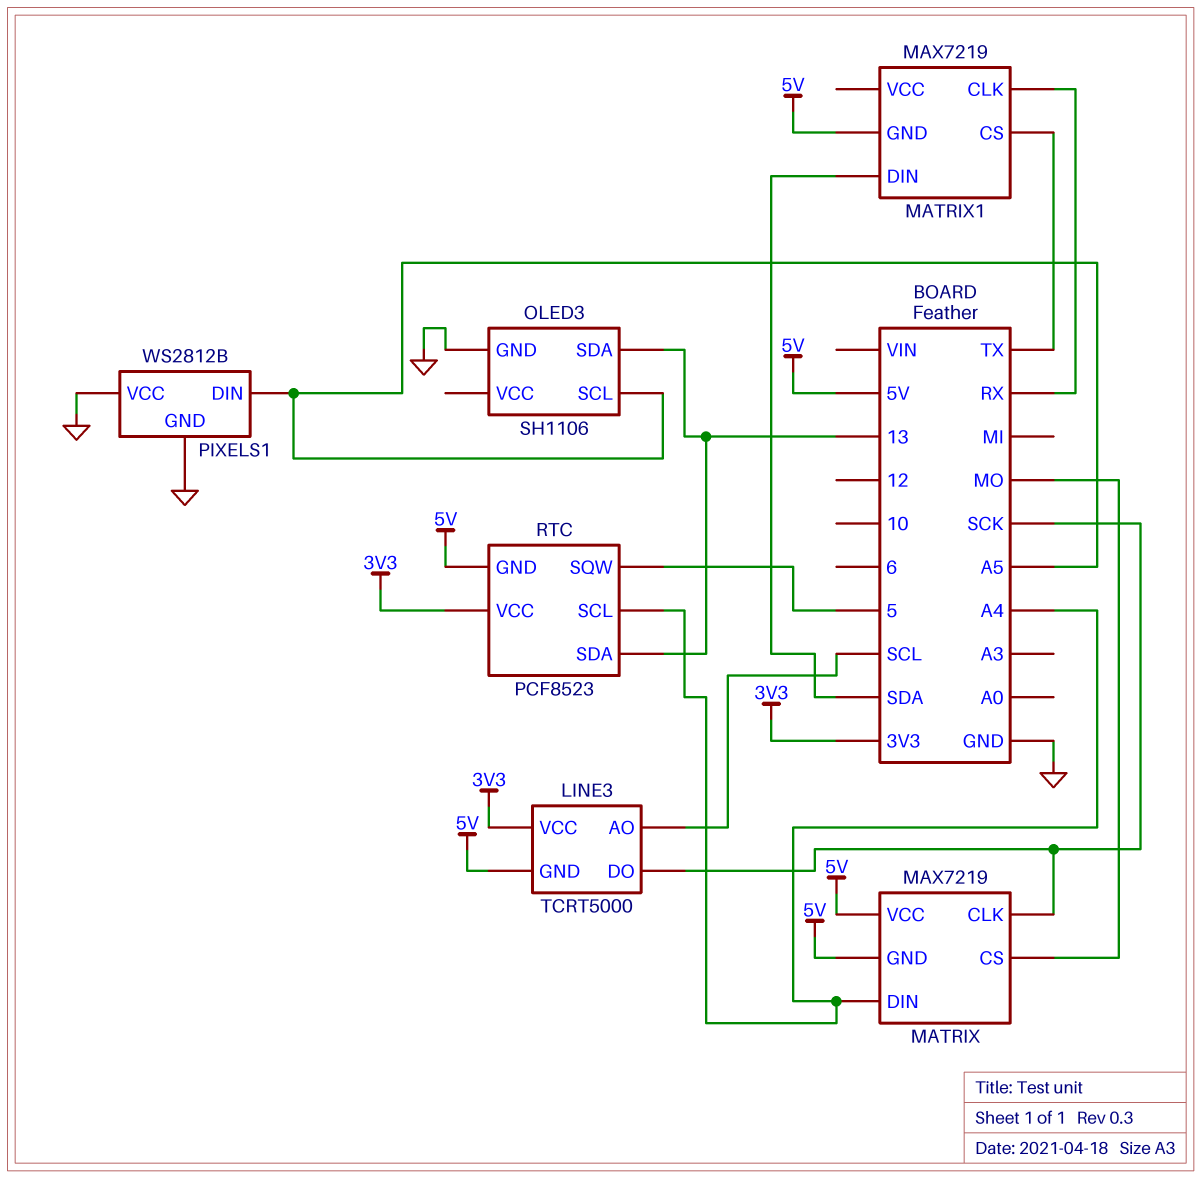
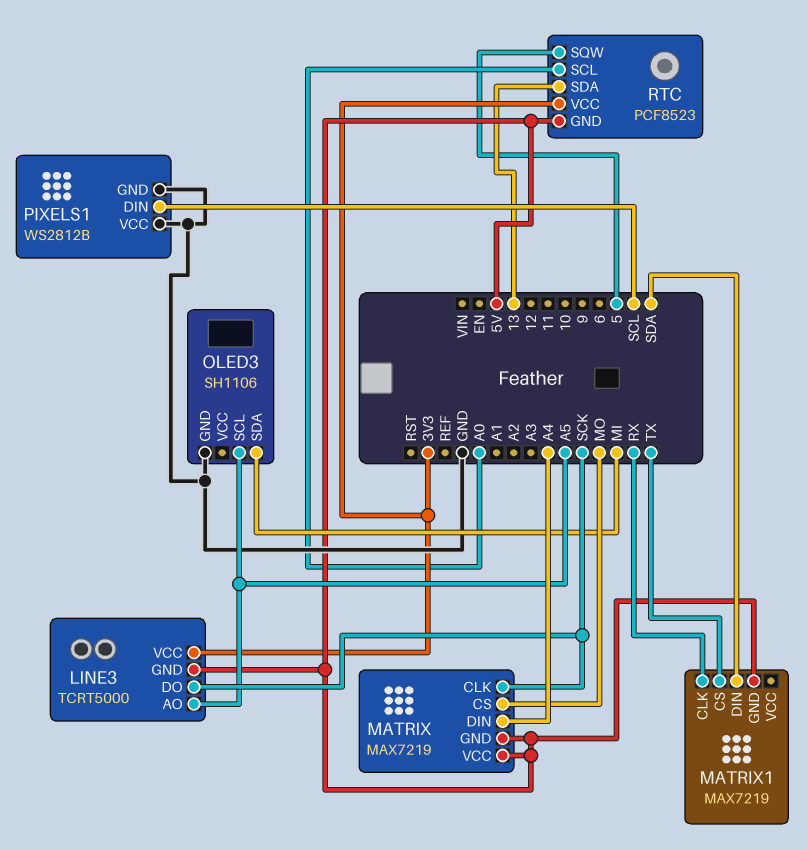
LINE3 pin AO: SCL -> A5
OLED3 pin SDA: 13 -> MI
PIXELS1 pin DIN: A5 -> SCL
RTC pin SCL: A4 -> A0

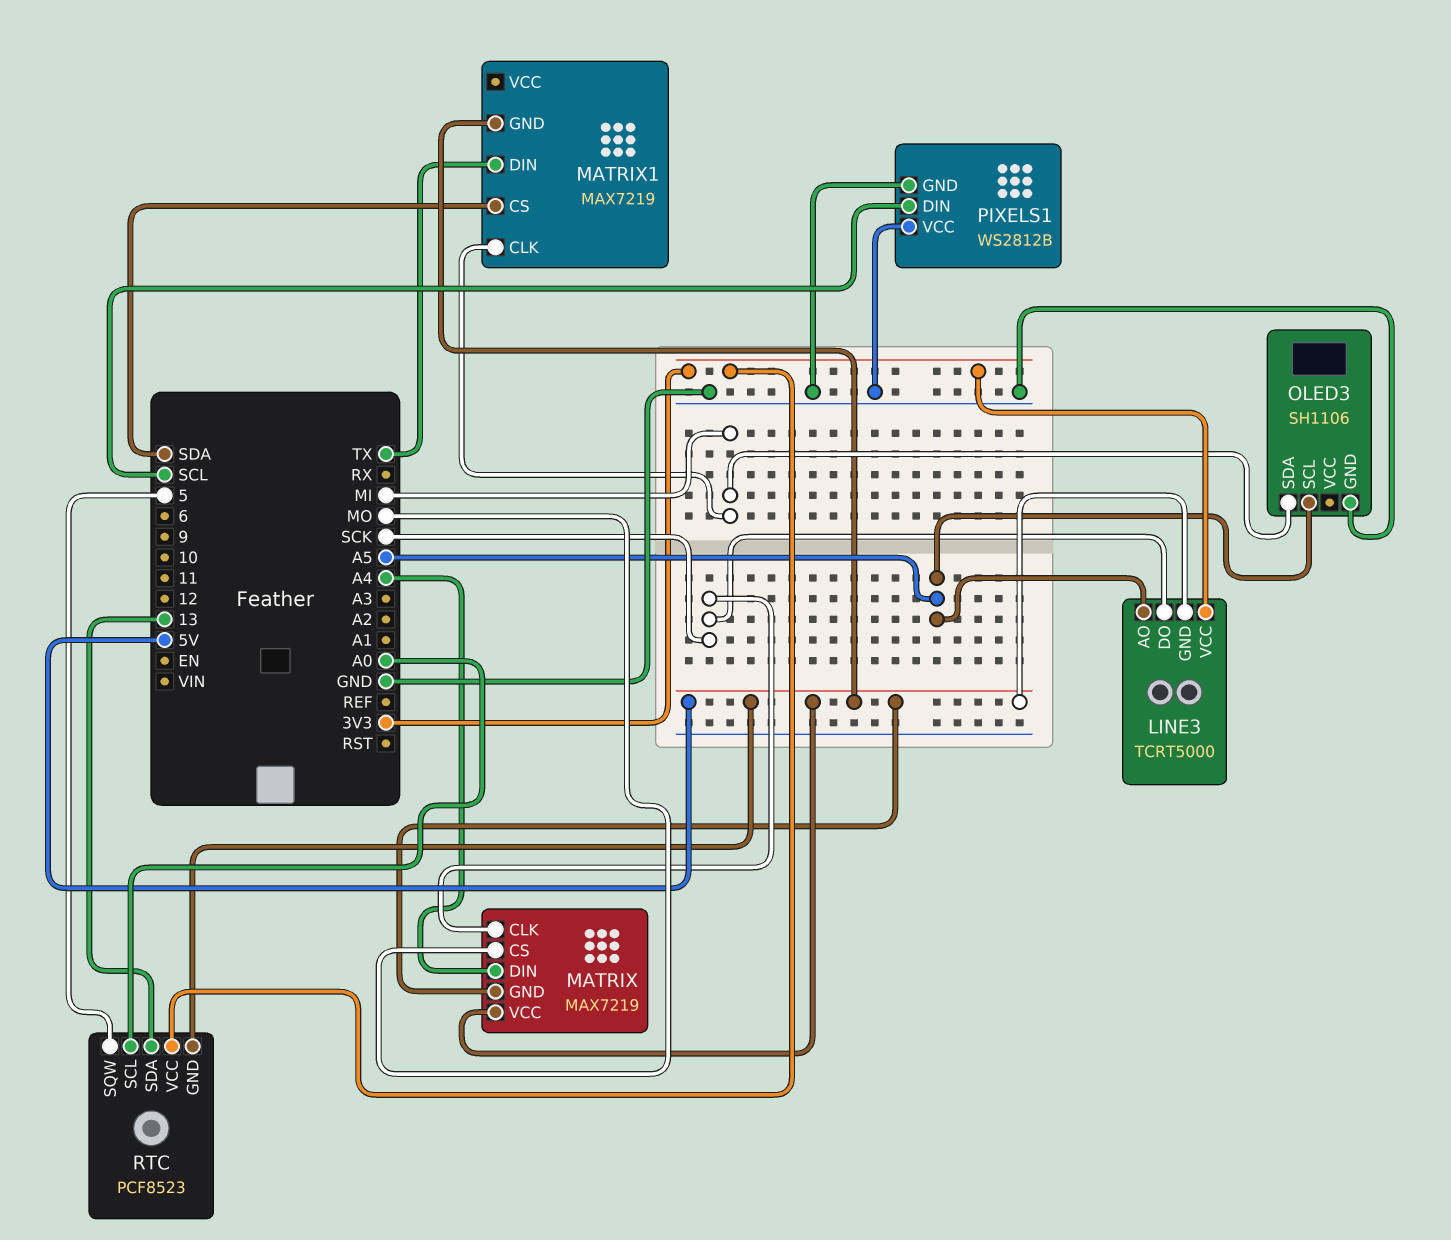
MATRIX1 pin CLK: RX -> MI
MATRIX1 pin CS: TX -> SDA
MATRIX1 pin DIN: SDA -> TX

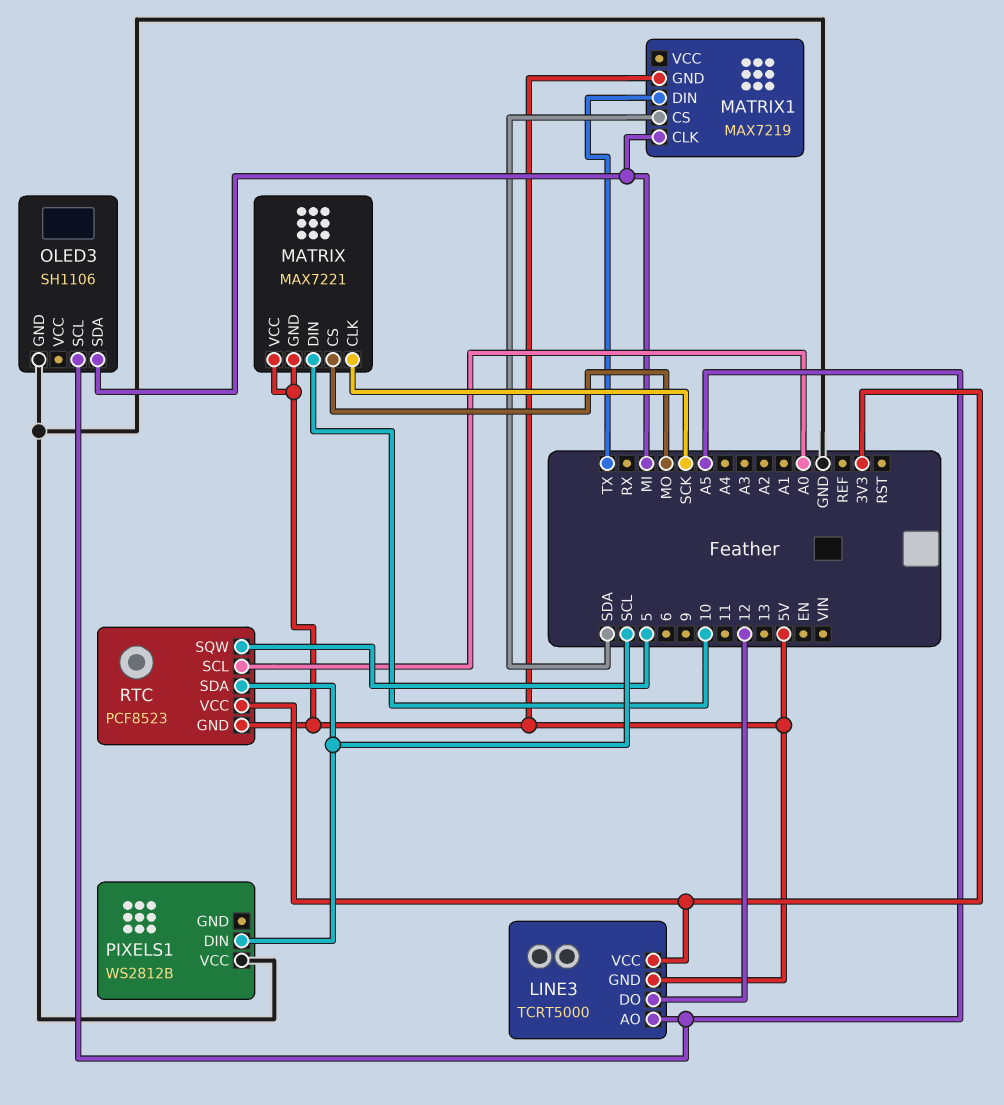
LINE3 pin DO: SCK -> 12
MATRIX: MAX7219 -> MAX7221
MATRIX pin DIN: A4 -> 10
PIXELS1 pin GND: GND -> none
RTC pin SDA: 13 -> SCL

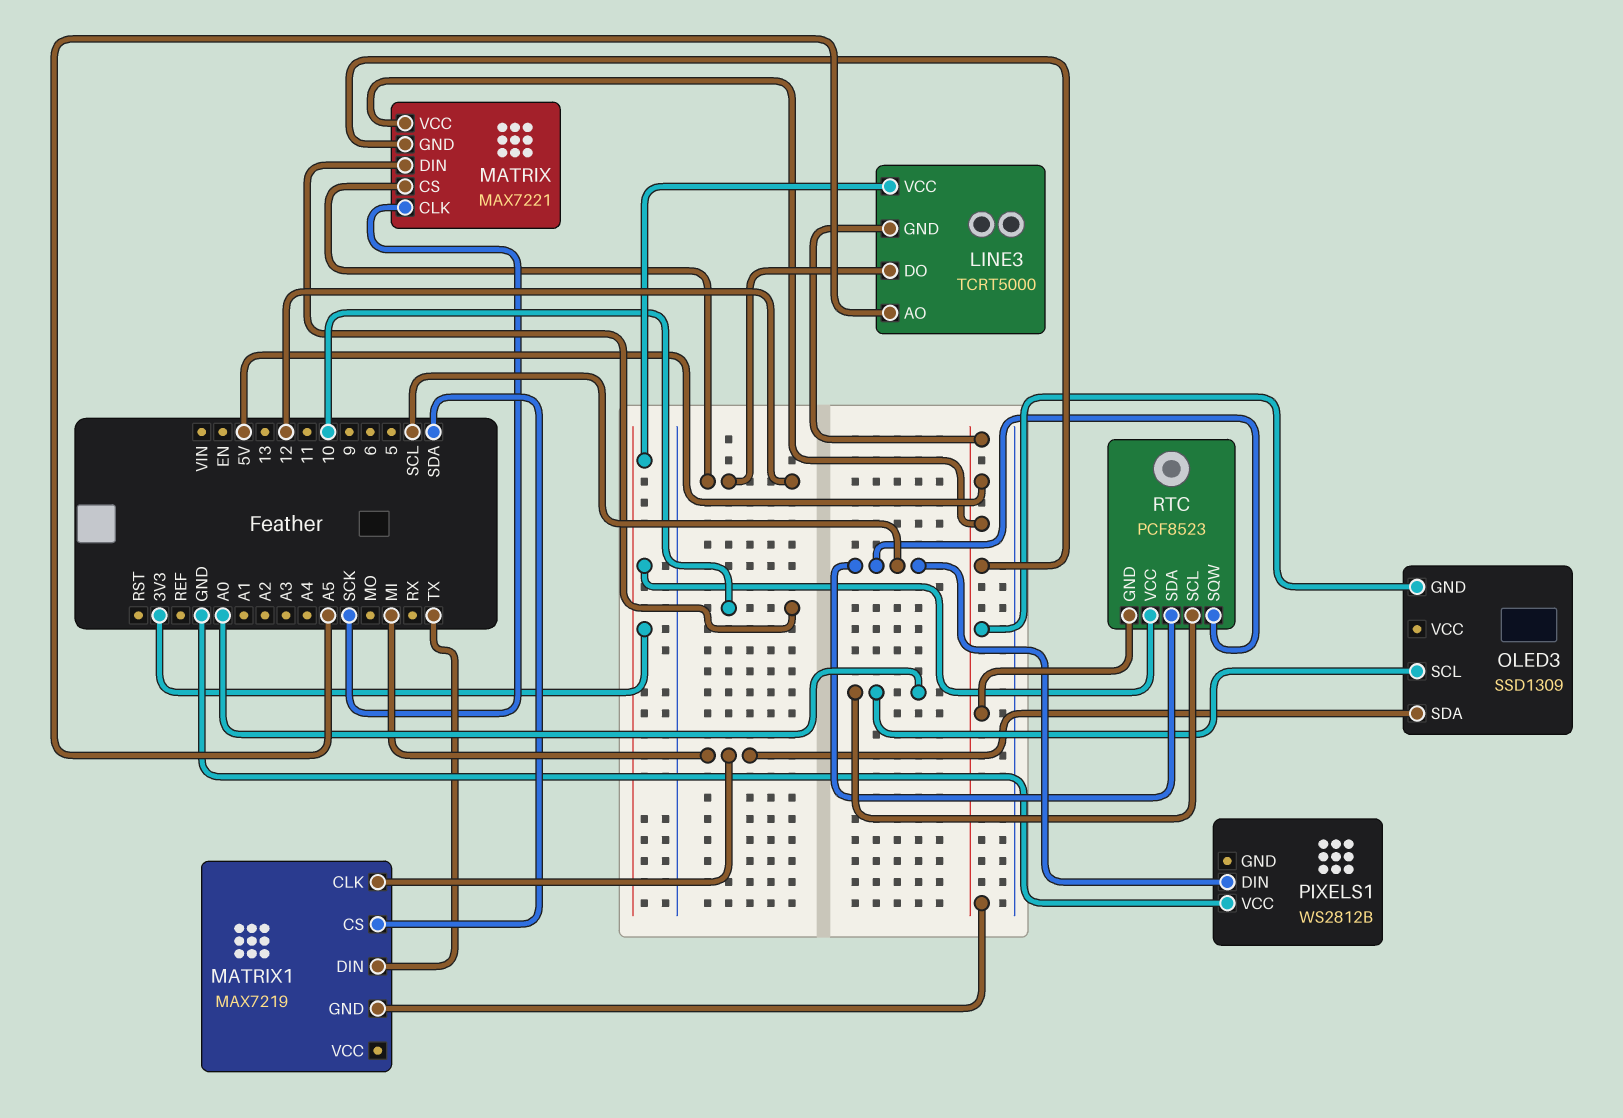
MATRIX pin CS: MO -> 12
OLED3: SH1106 -> SSD1309
OLED3 pin GND: GND -> 5V
OLED3 pin SCL: A5 -> A0
RTC pin SQW: 5 -> SCL

